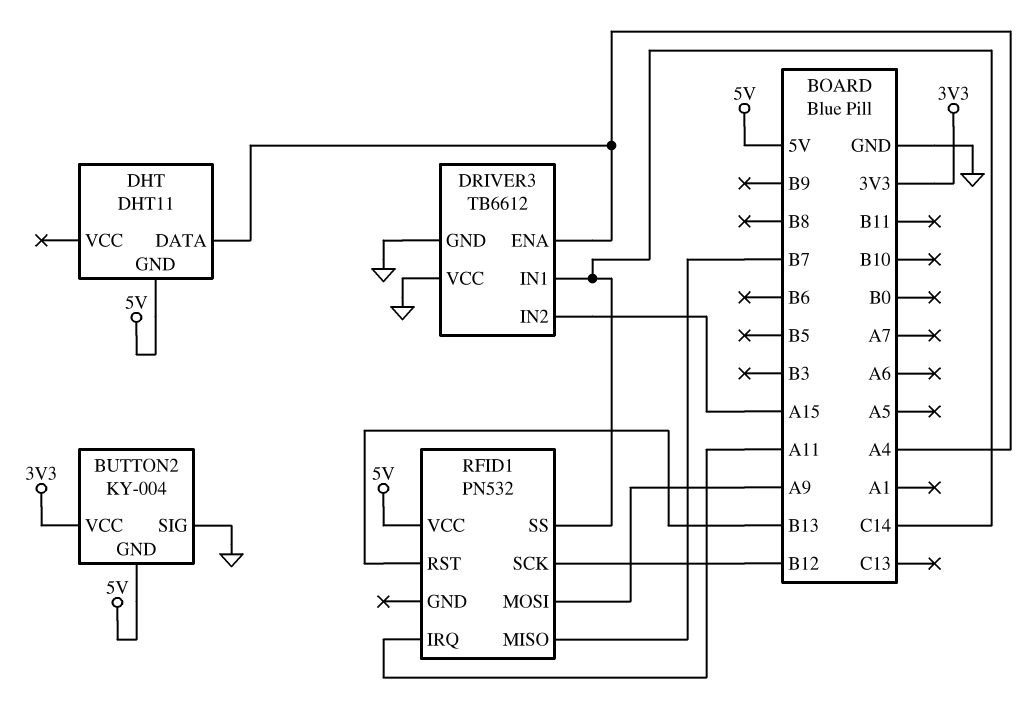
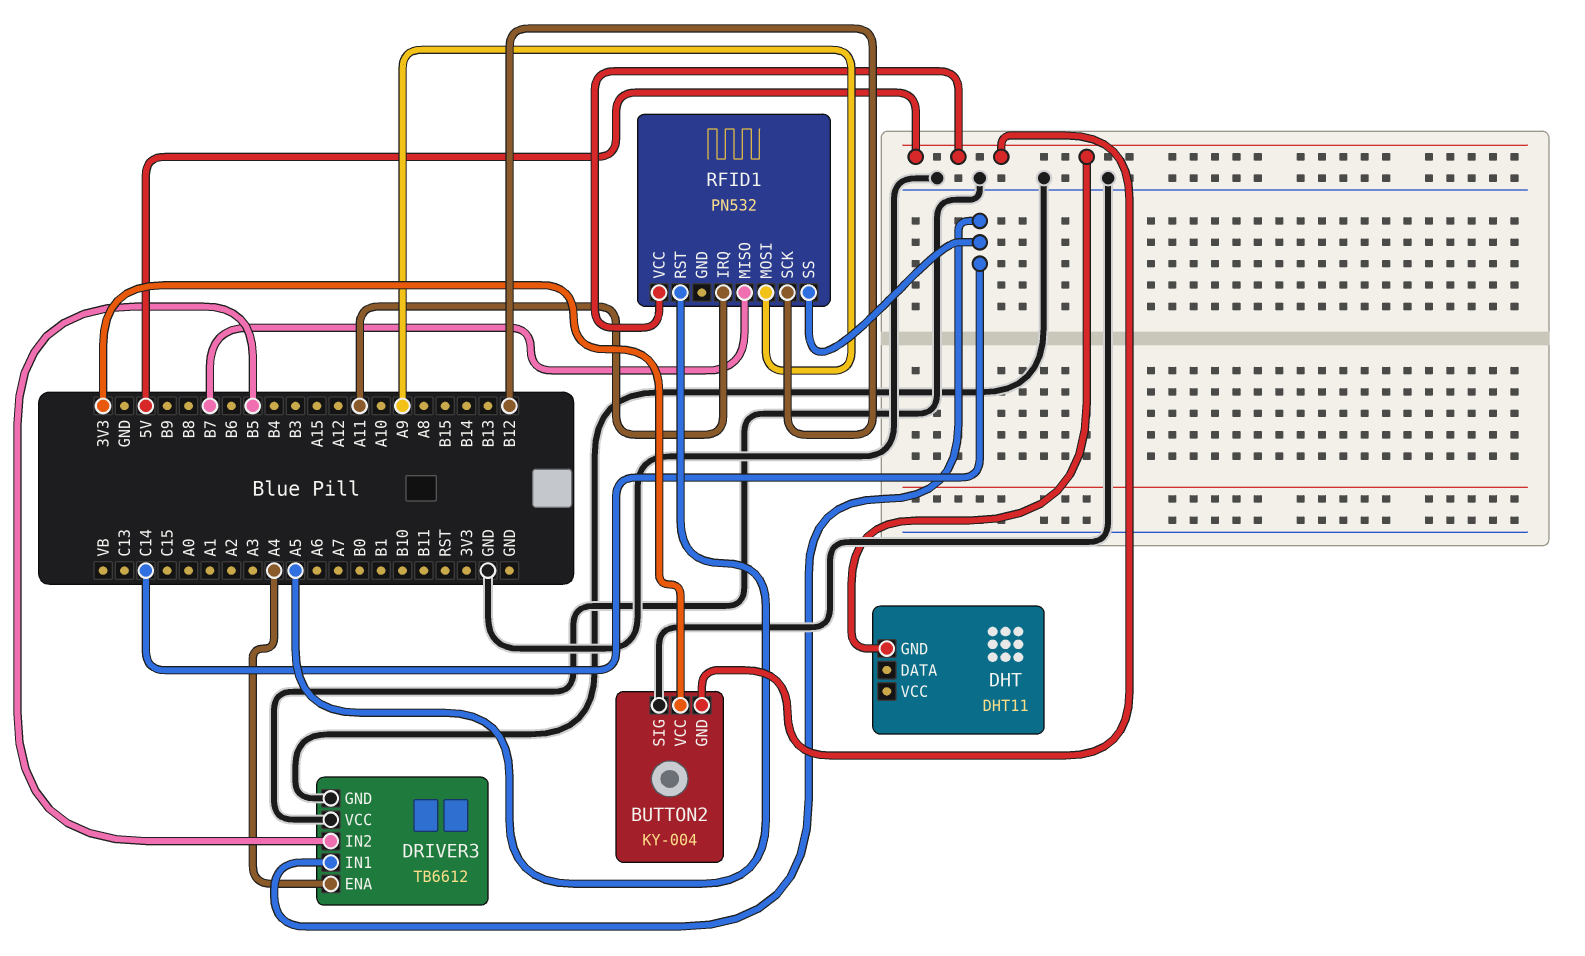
DHT pin DATA: A4 -> none
DRIVER3 pin IN2: A15 -> B5
RFID1 pin RST: B13 -> A5

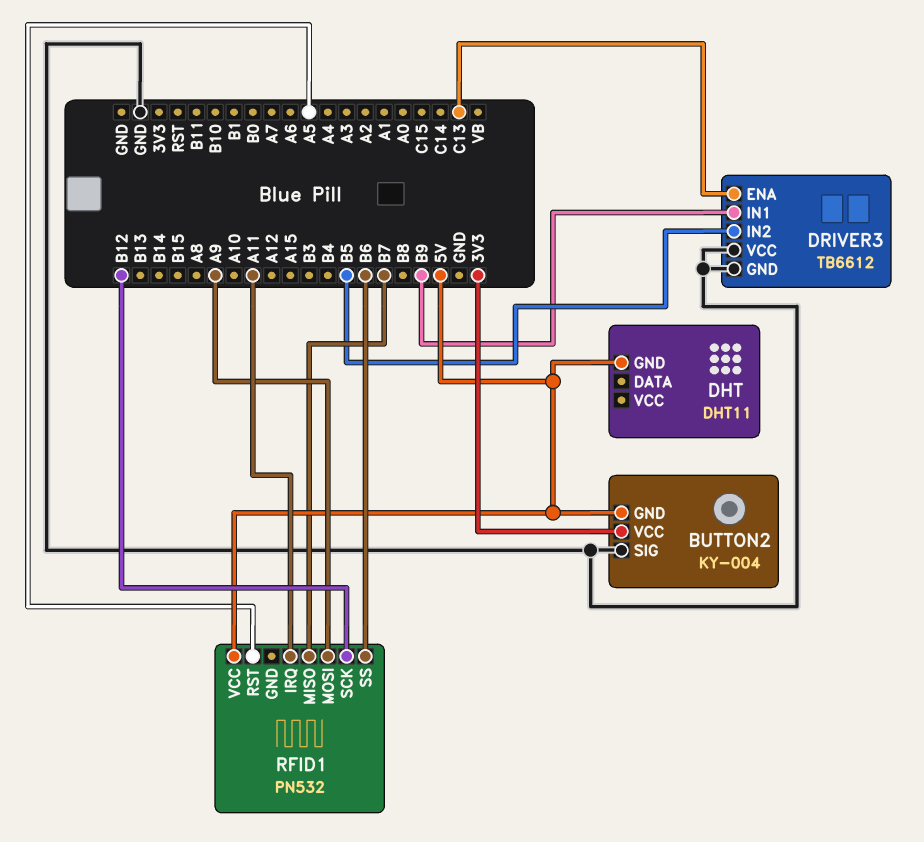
DRIVER3 pin ENA: A4 -> C13
DRIVER3 pin IN1: C14 -> B9
RFID1 pin SS: C14 -> B6

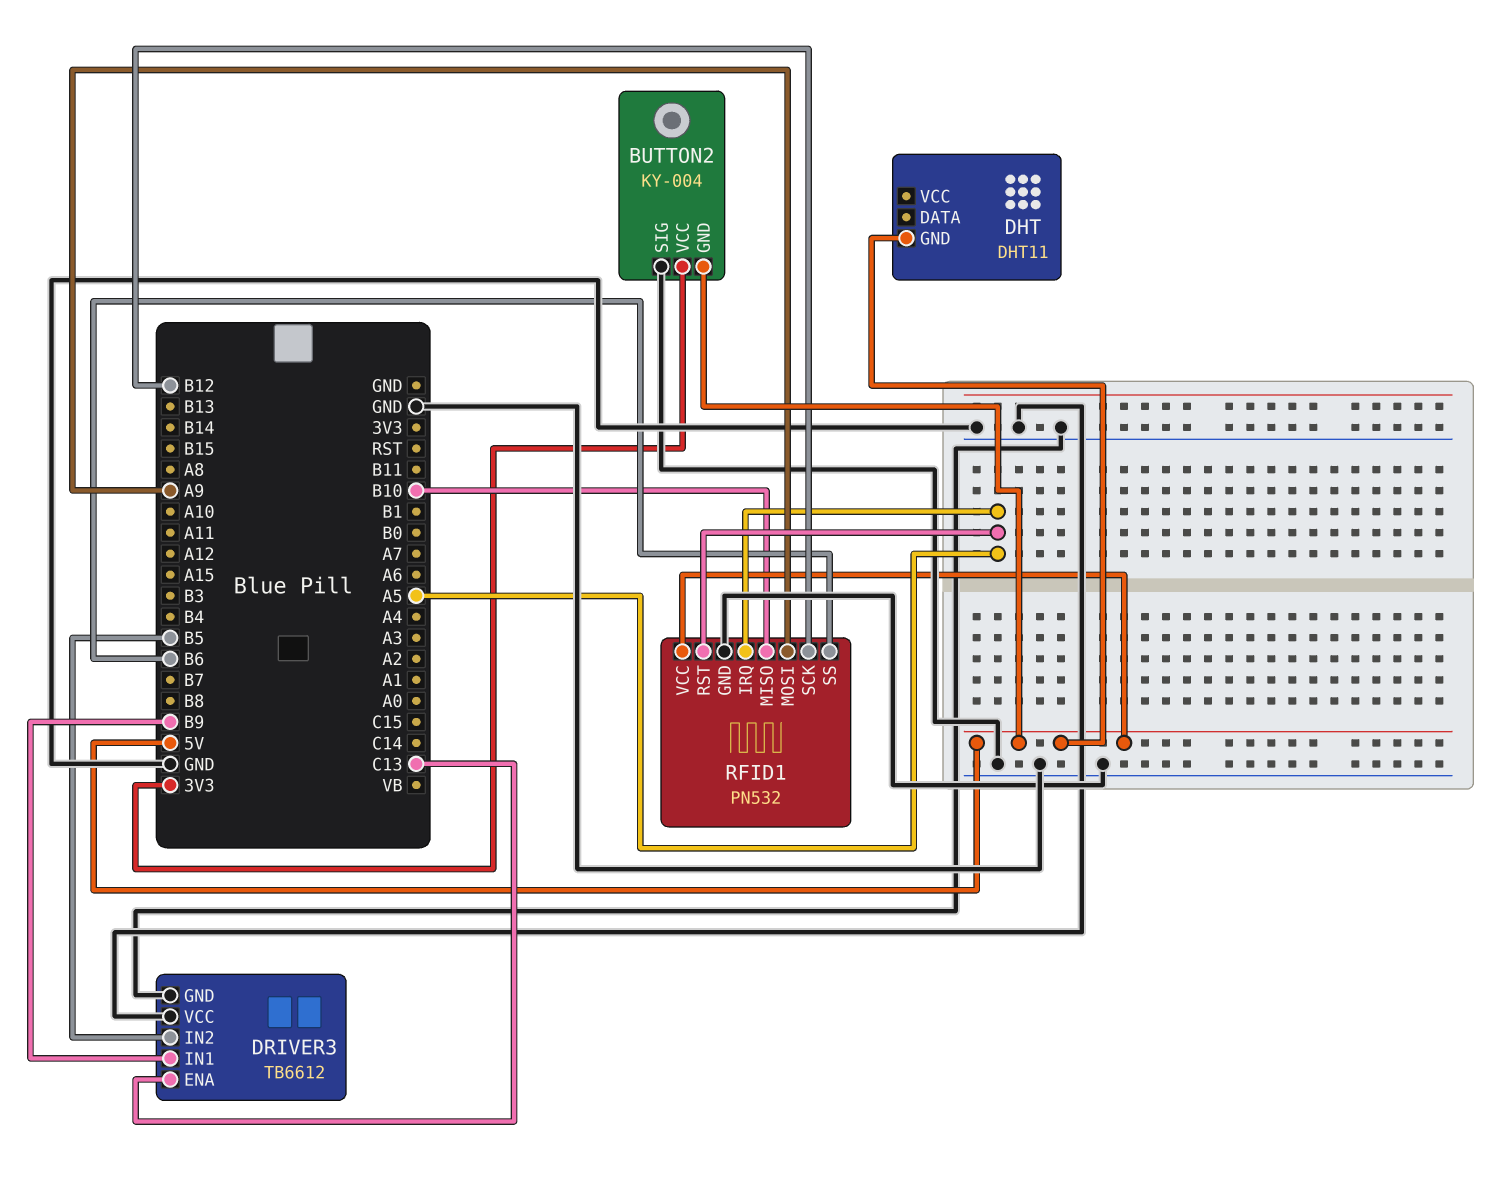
RFID1 pin GND: none -> GND
RFID1 pin IRQ: A11 -> A5
RFID1 pin MISO: B7 -> B10

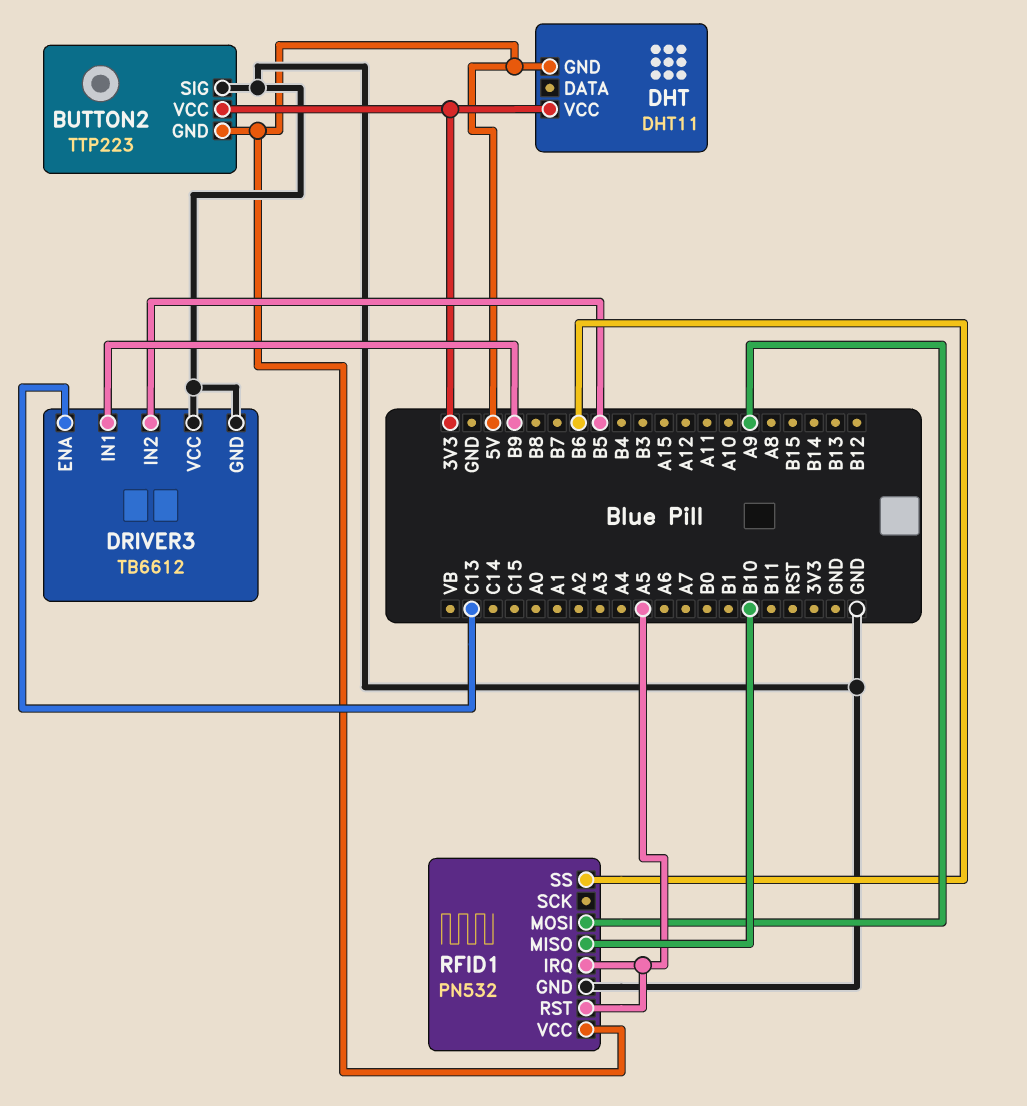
BUTTON2: KY-004 -> TTP223
DHT pin VCC: none -> 3V3
RFID1 pin SCK: B12 -> none

